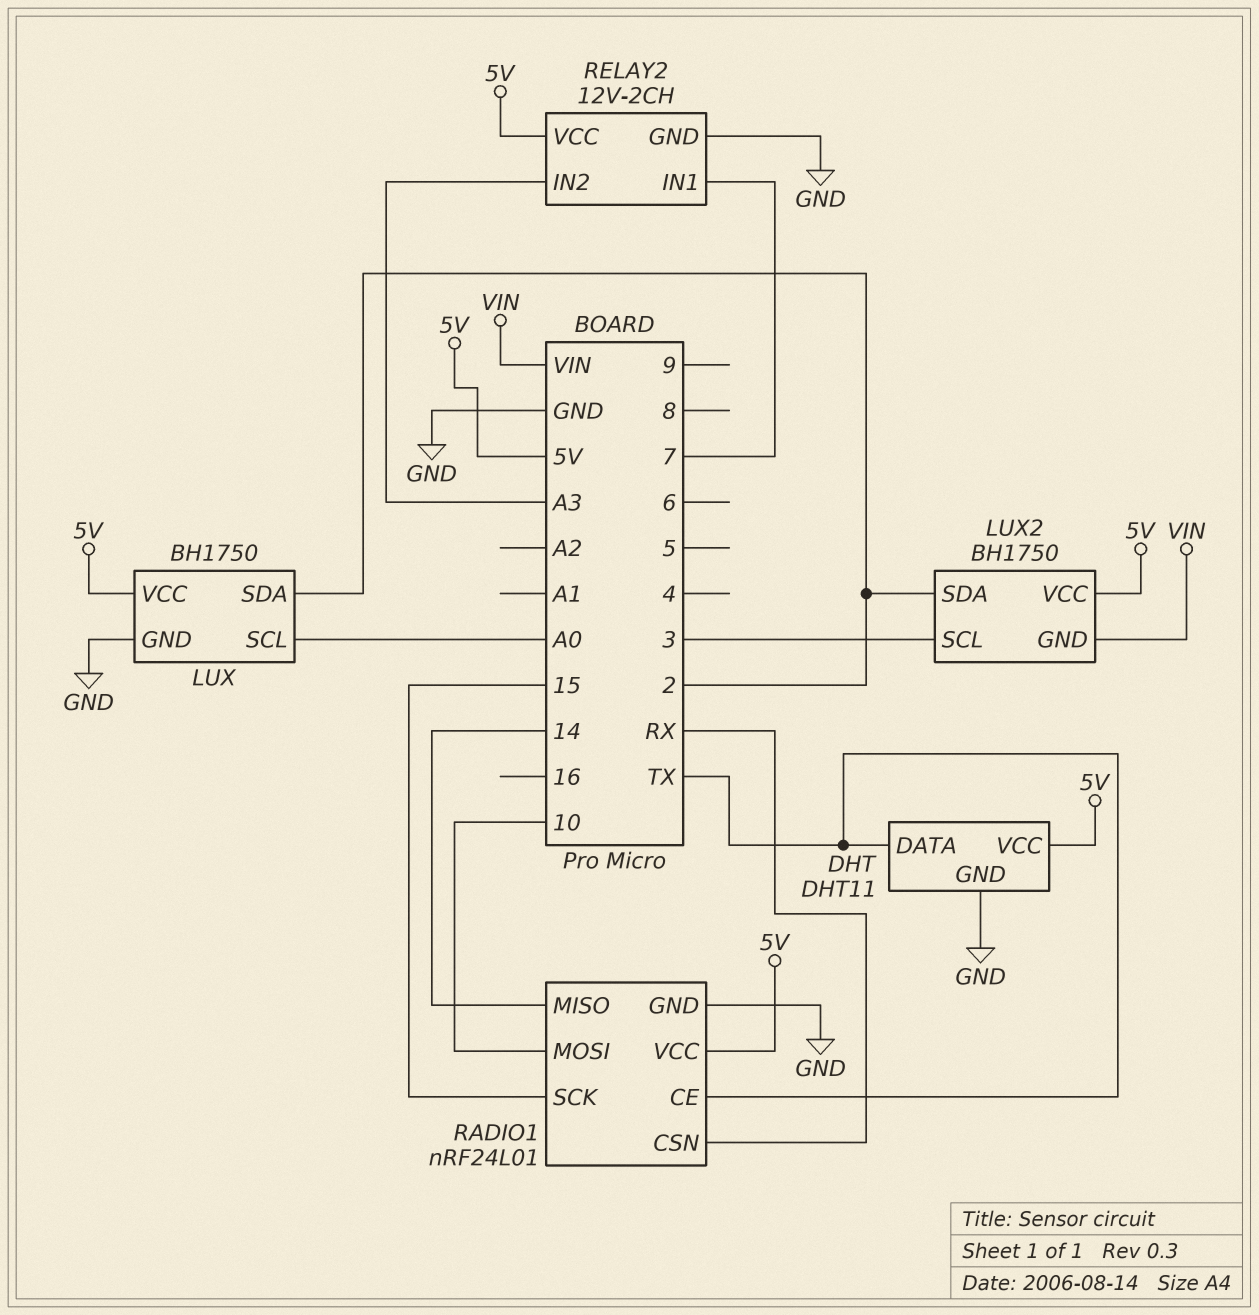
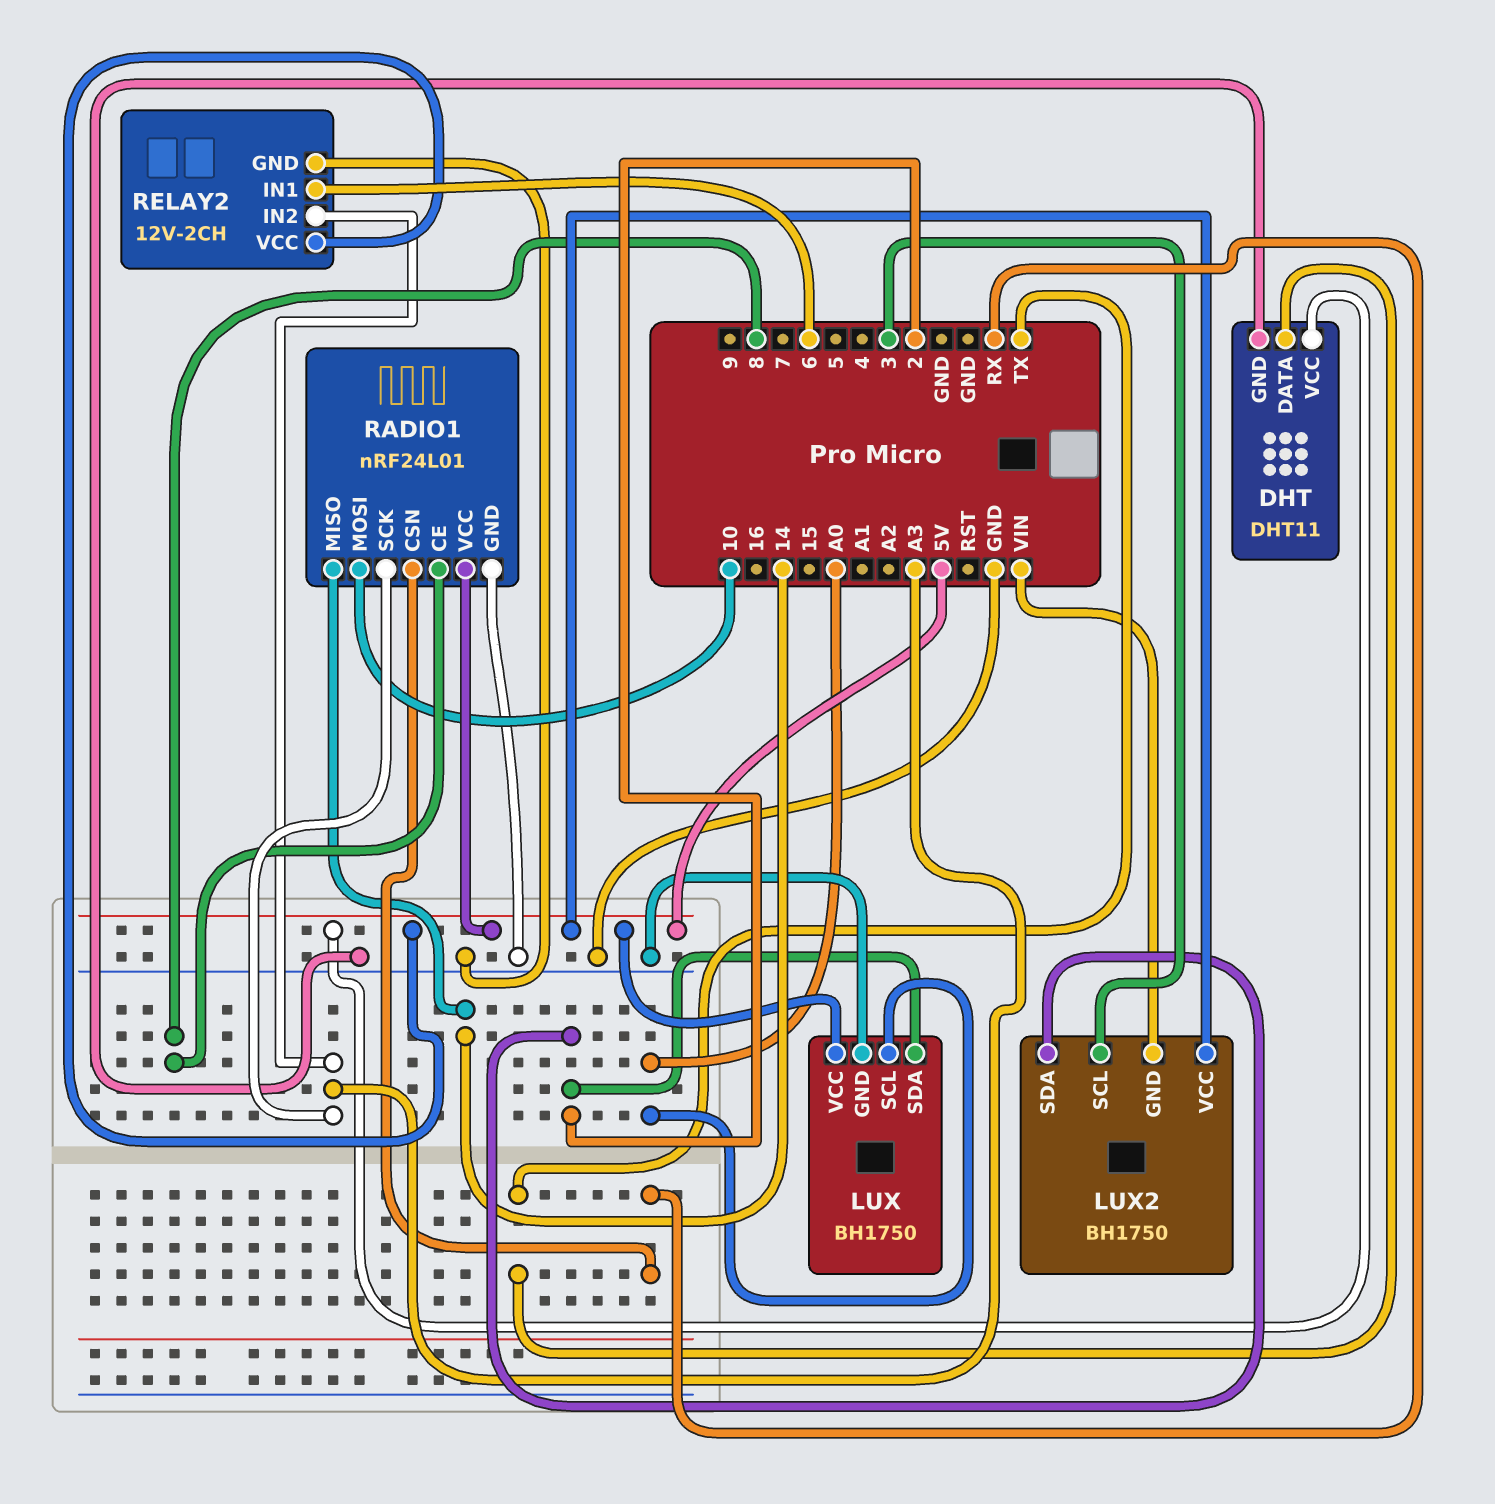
RADIO1 pin CE: TX -> 8
RADIO1 pin SCK: 15 -> A3
RELAY2 pin IN1: 7 -> 6

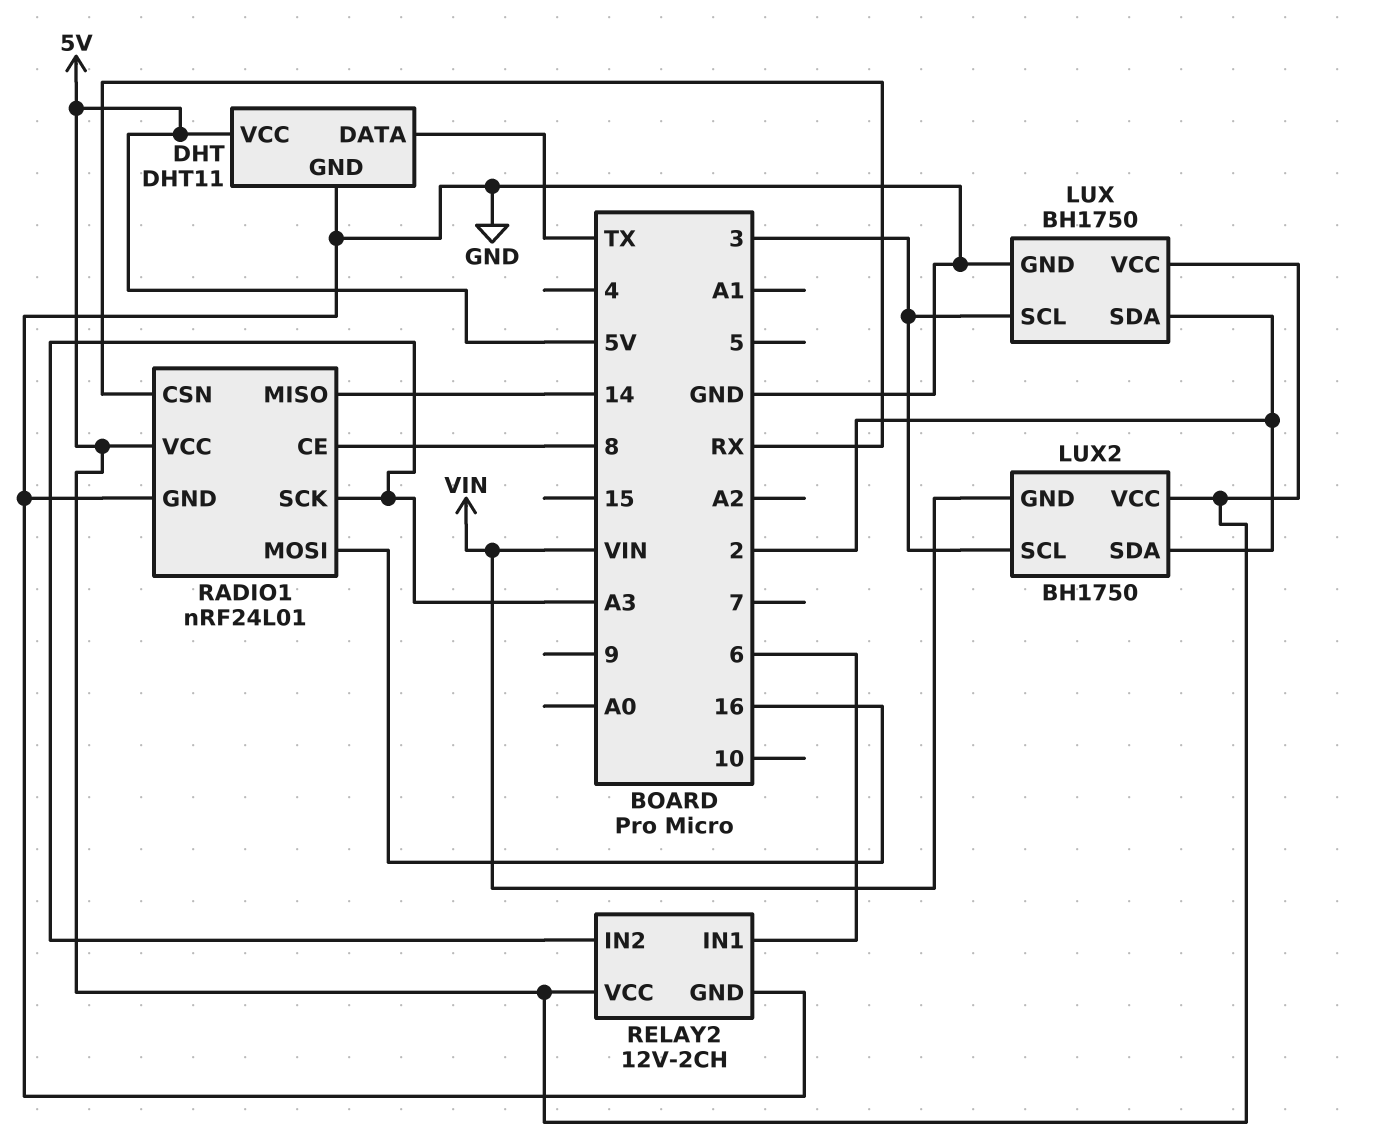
LUX pin SCL: A0 -> 3
RADIO1 pin MOSI: 10 -> 16

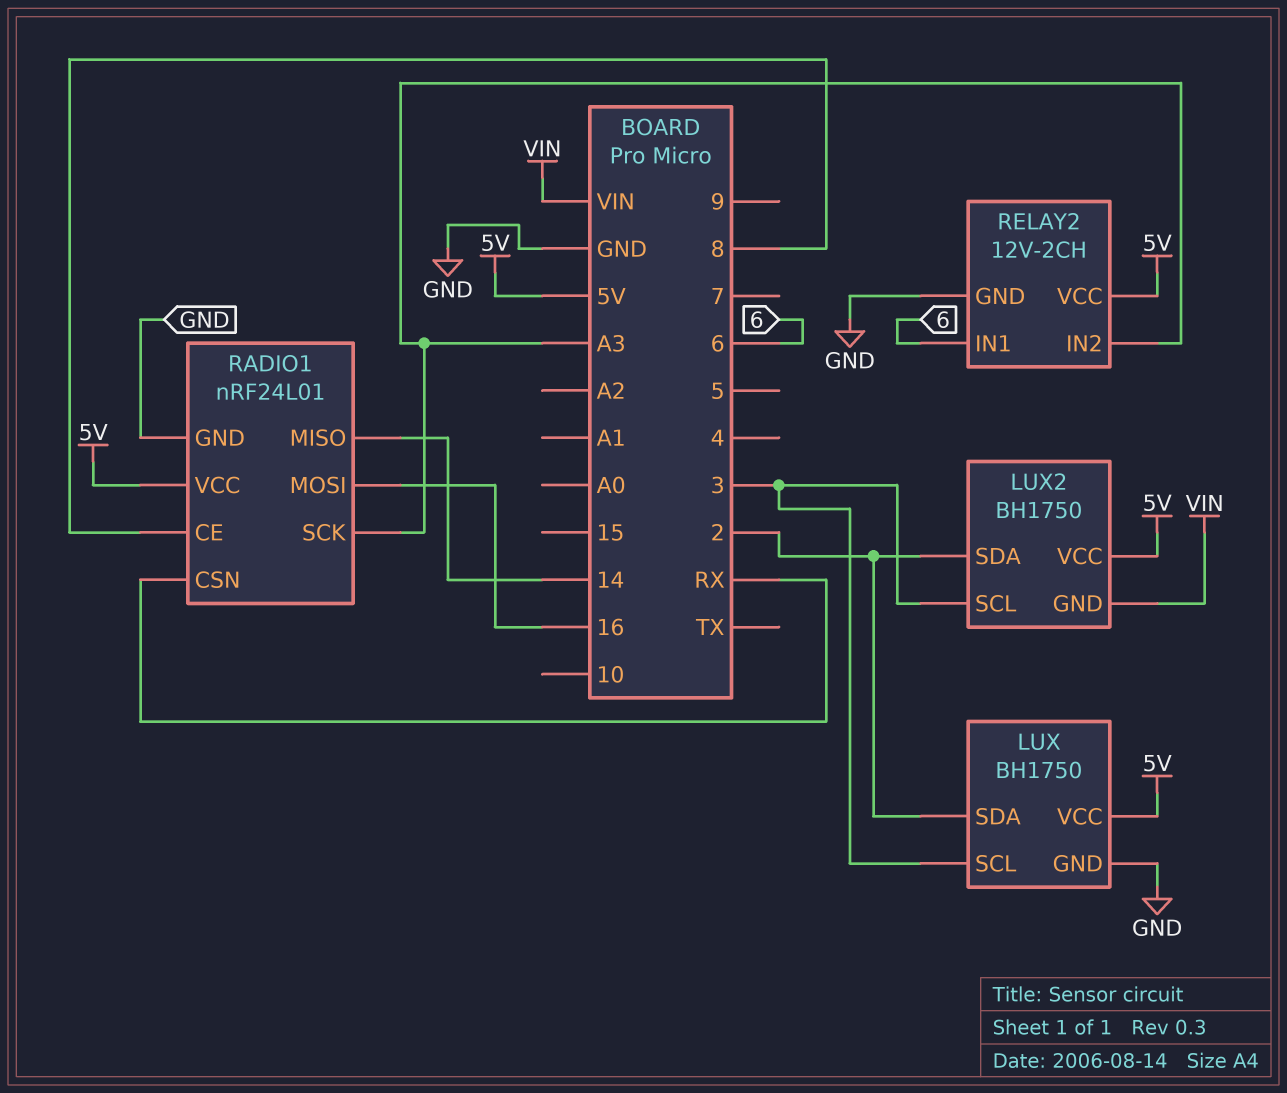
DHT: DHT11 -> none
DHT pin DATA: TX -> none
DHT pin GND: GND -> none
DHT pin VCC: 5V -> none

